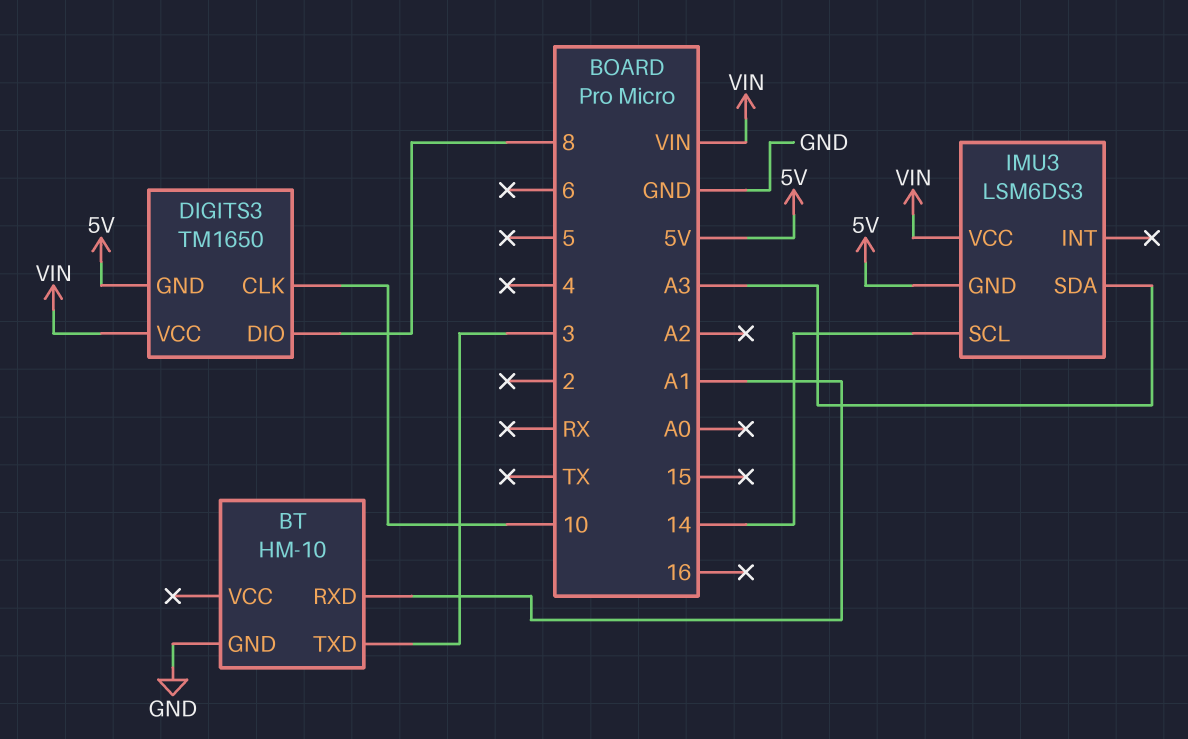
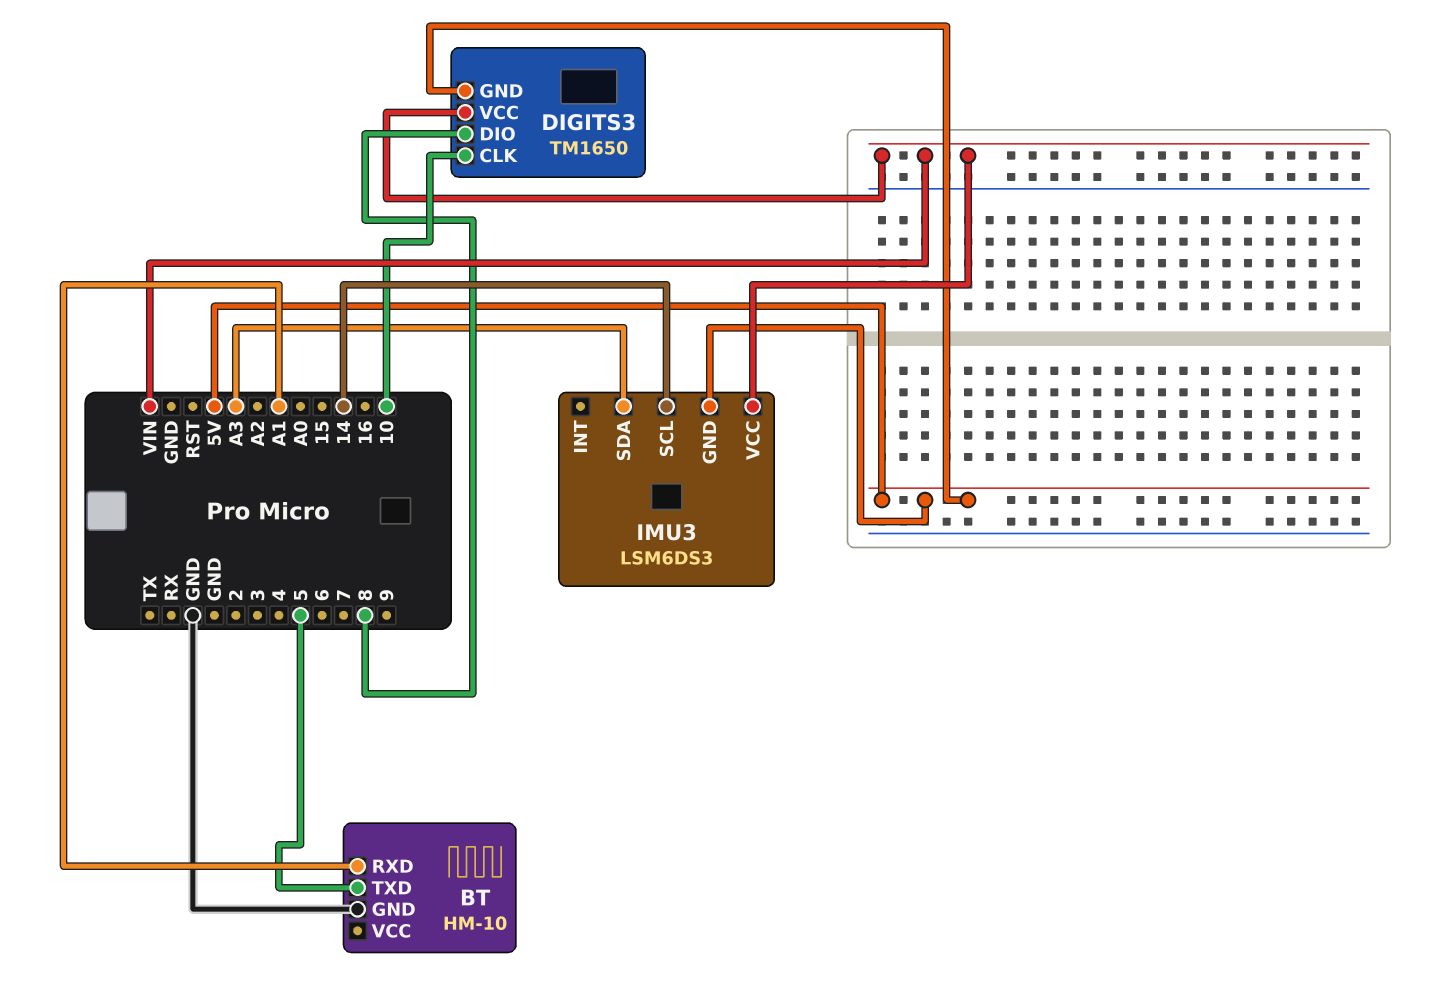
BT pin TXD: 3 -> 5

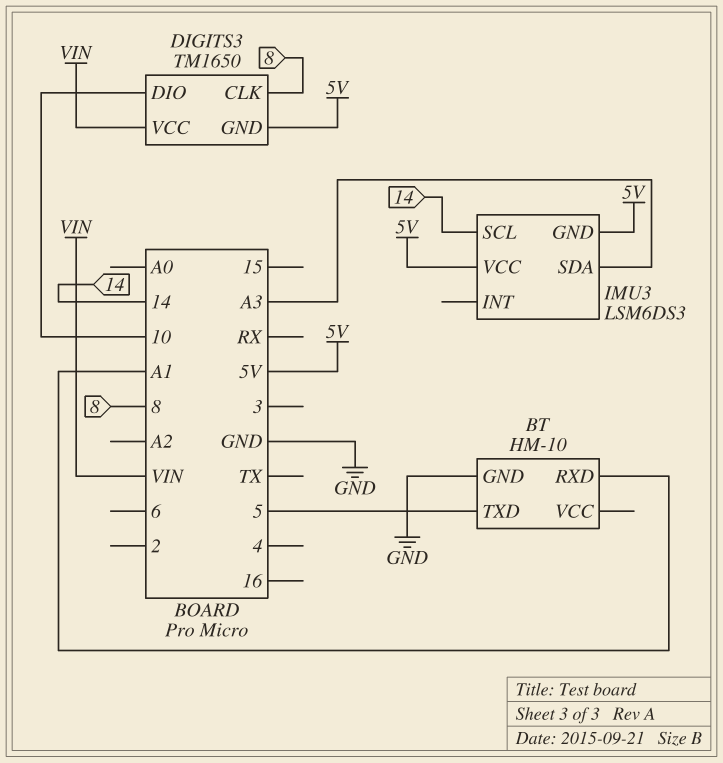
DIGITS3 pin CLK: 10 -> 8
DIGITS3 pin DIO: 8 -> 10
IMU3 pin VCC: VIN -> 5V

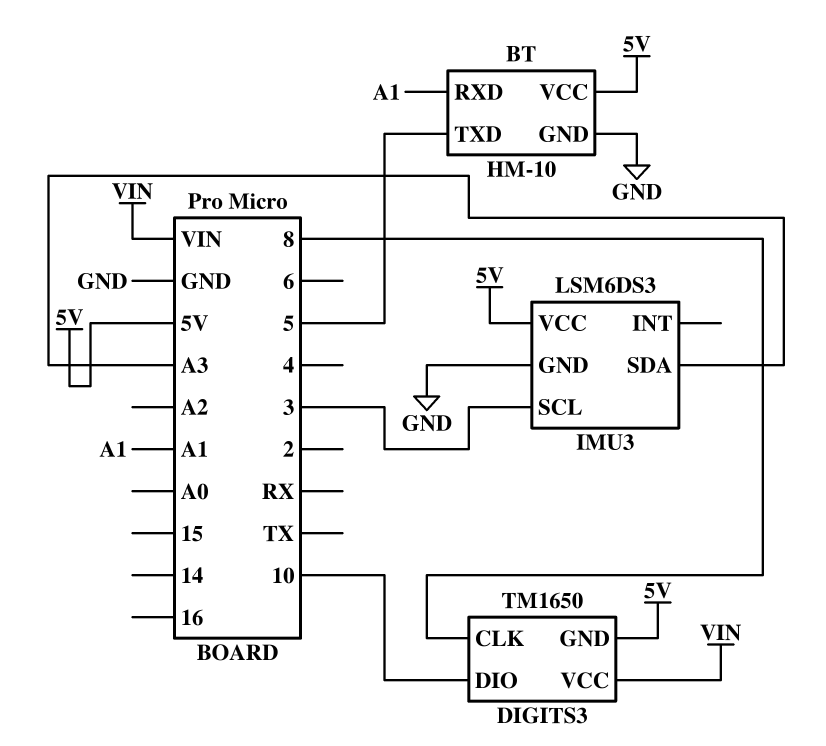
BT pin VCC: none -> 5V
IMU3 pin GND: 5V -> GND
IMU3 pin SCL: 14 -> 3

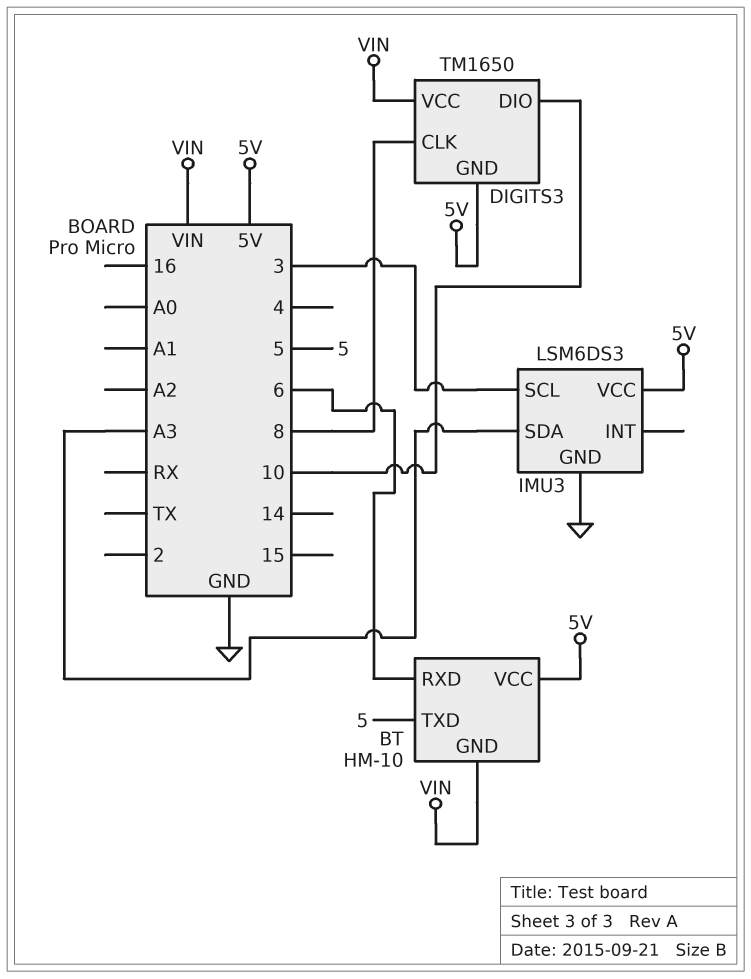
BT pin GND: GND -> VIN
BT pin RXD: A1 -> 6

